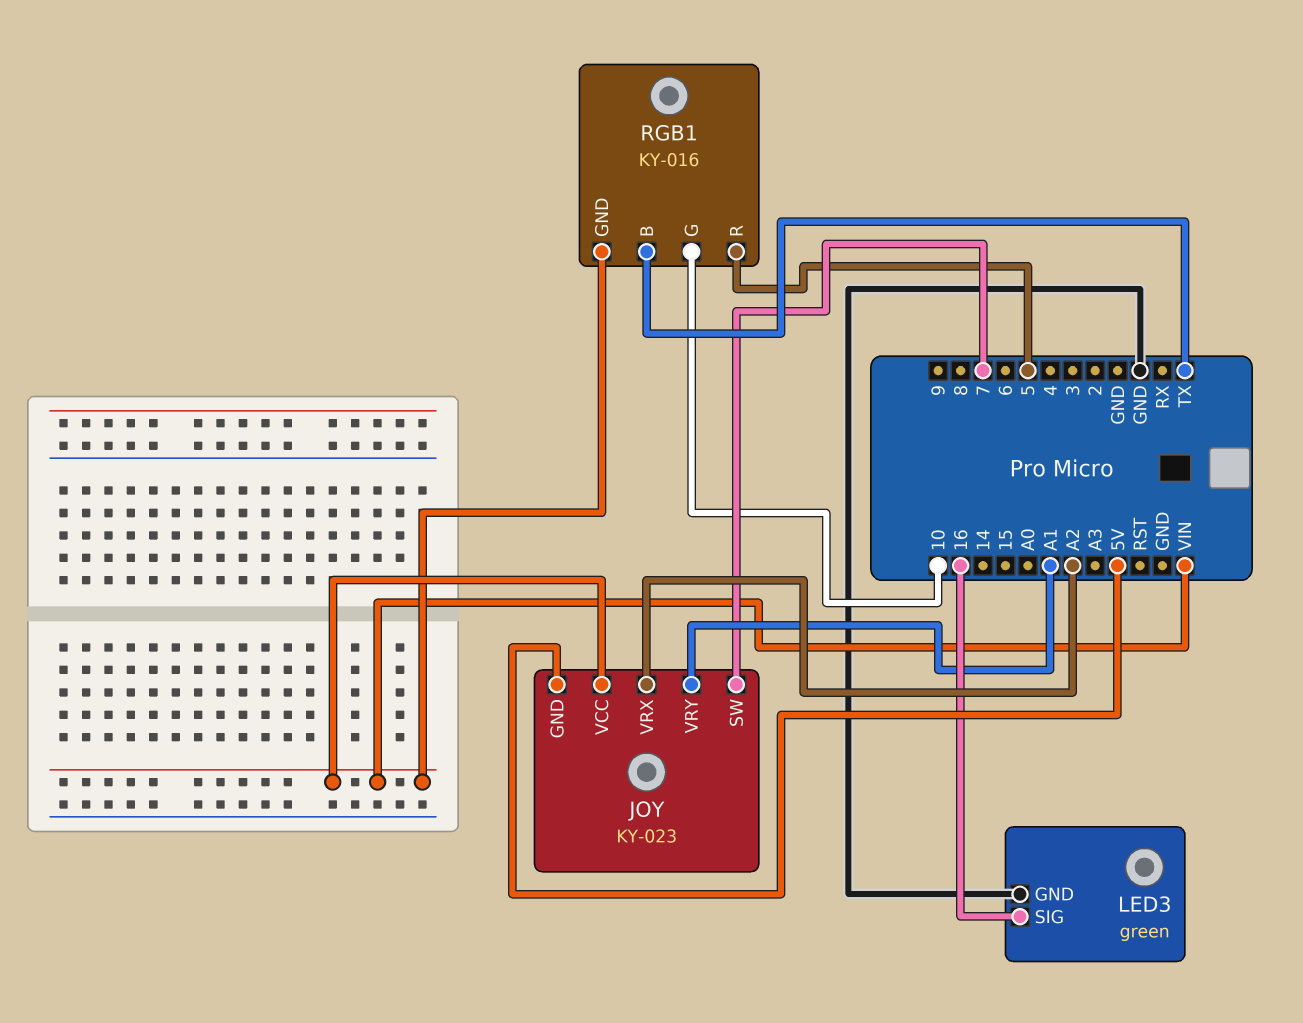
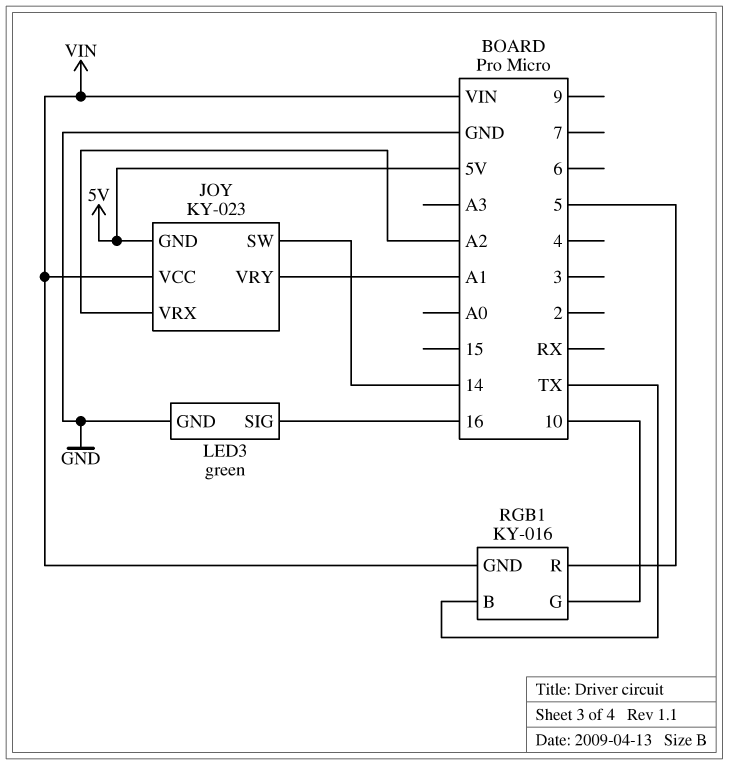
JOY pin SW: 7 -> 14

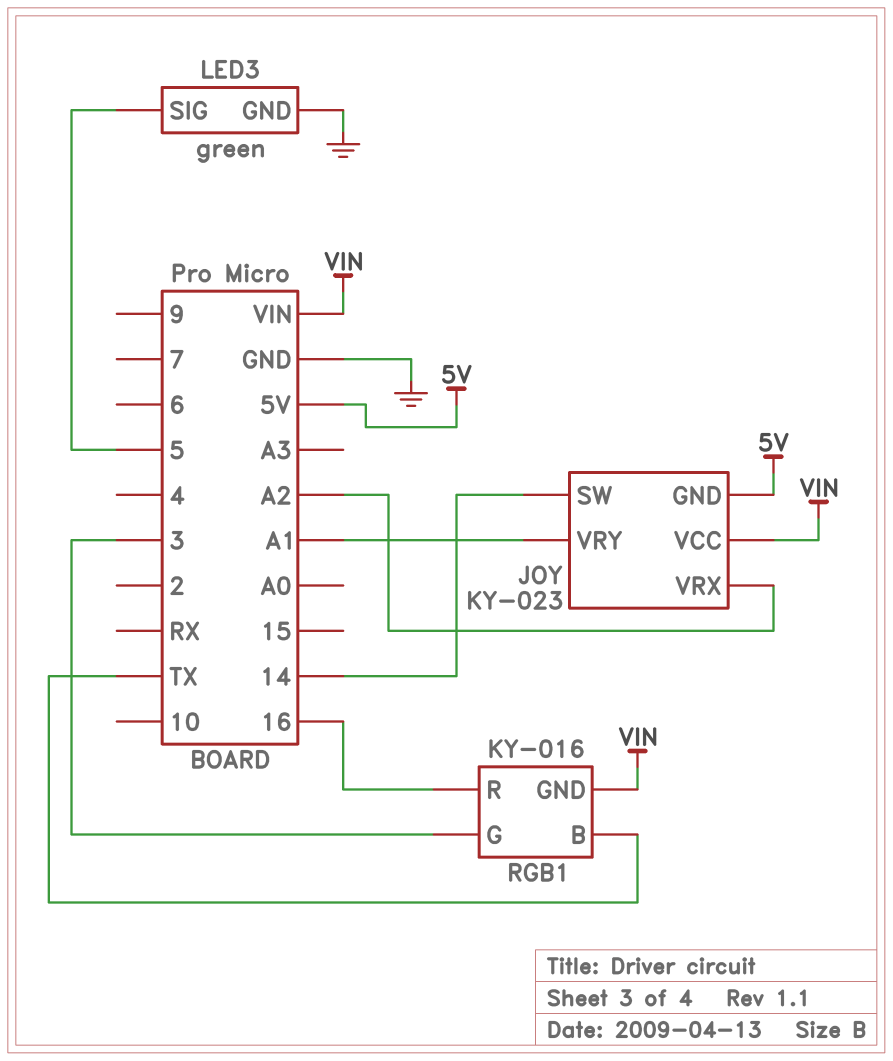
LED3 pin SIG: 16 -> 5
RGB1 pin G: 10 -> 3
RGB1 pin R: 5 -> 16

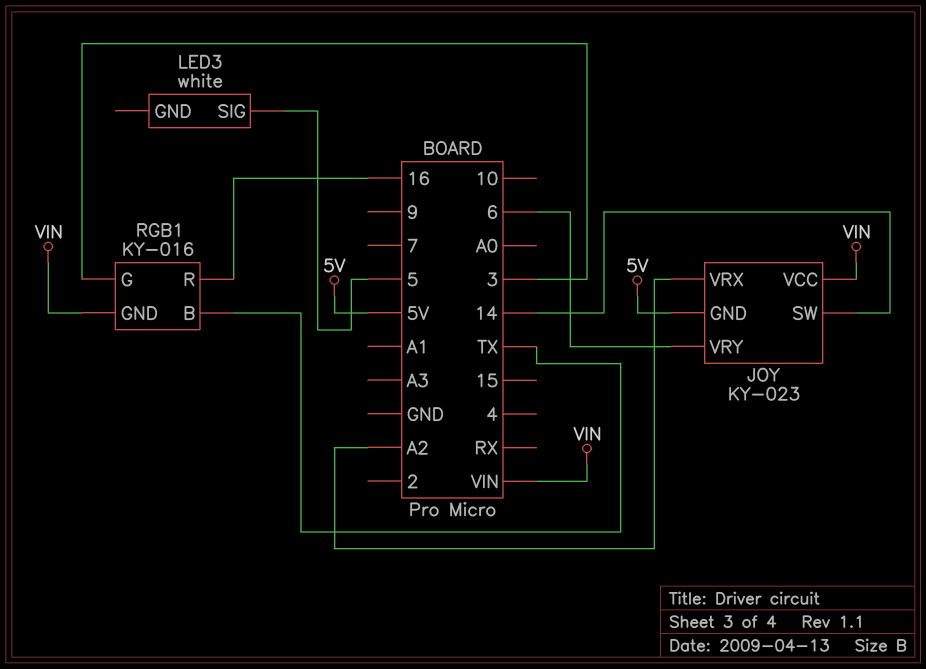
JOY pin VRY: A1 -> 6
LED3: green -> white
LED3 pin GND: GND -> none

